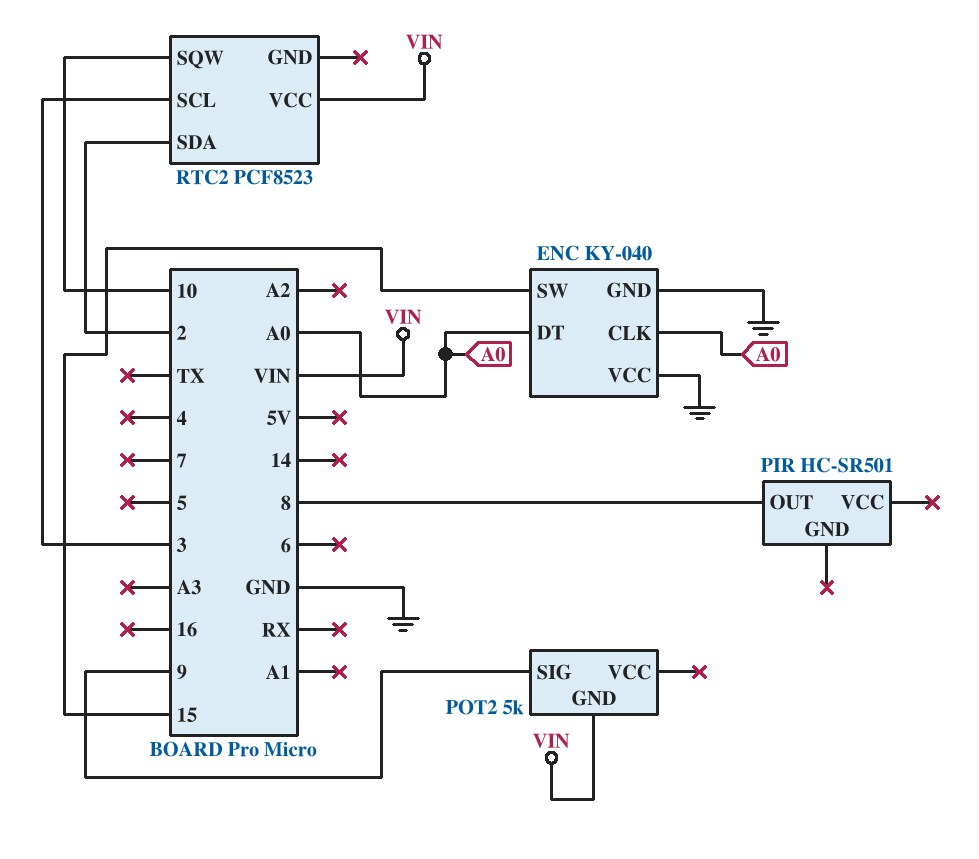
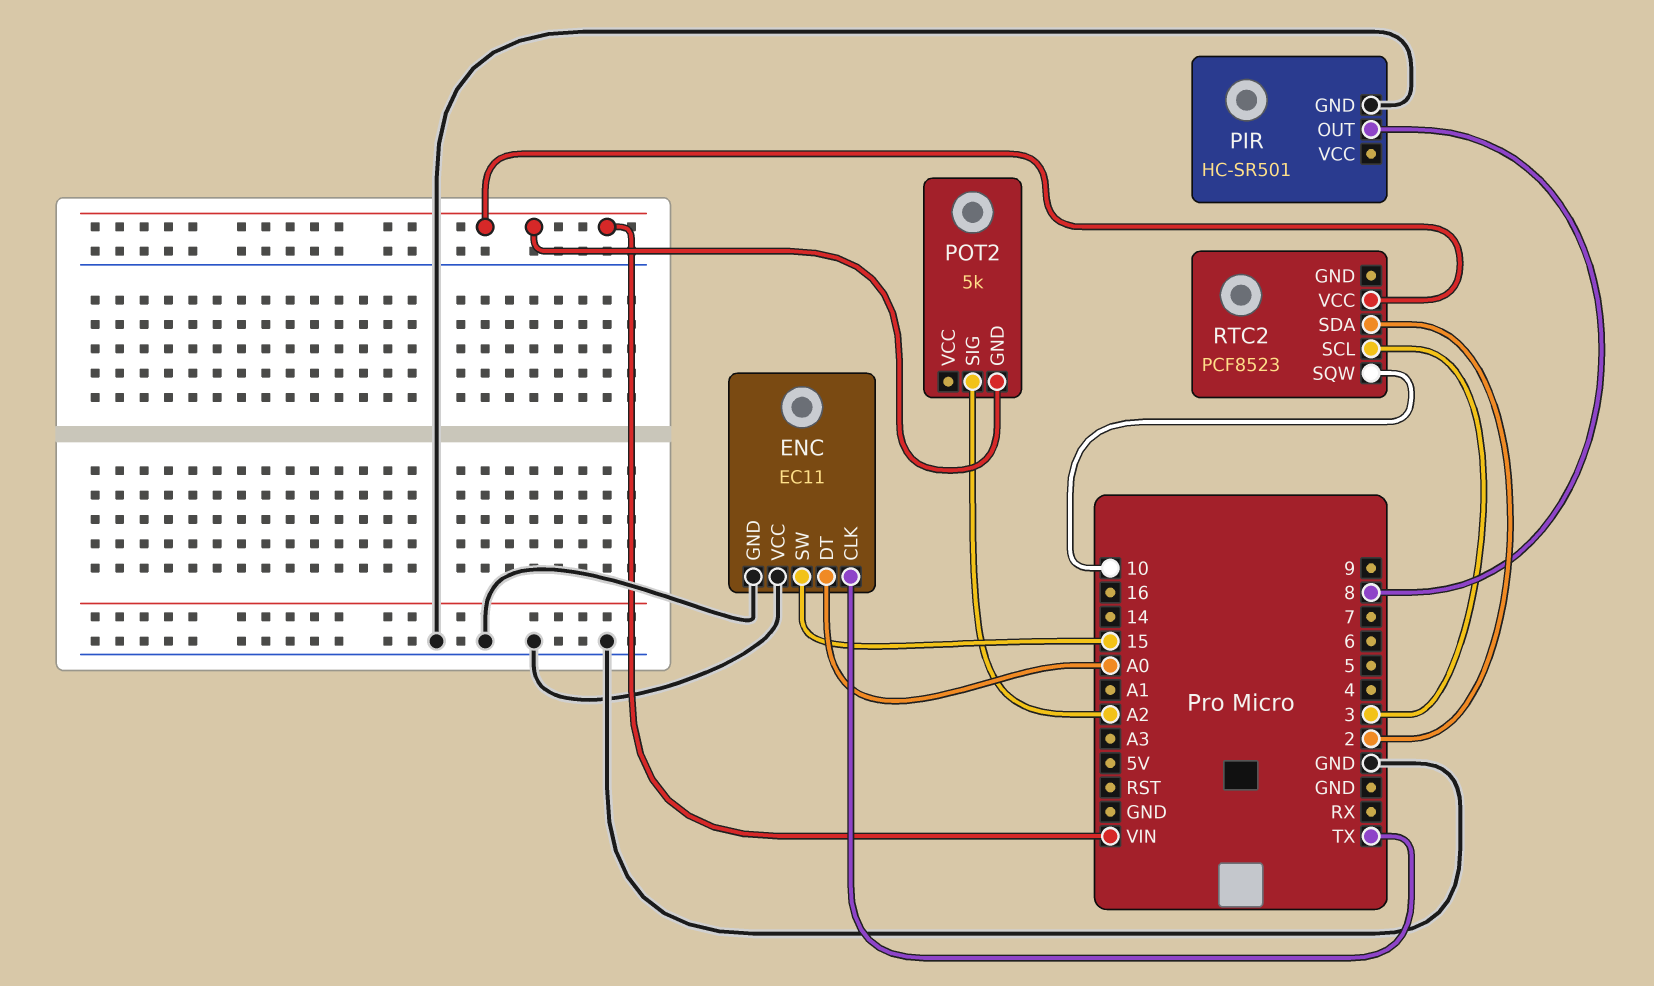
ENC: KY-040 -> EC11
ENC pin CLK: A0 -> TX
PIR pin GND: none -> GND
POT2 pin SIG: 9 -> A2

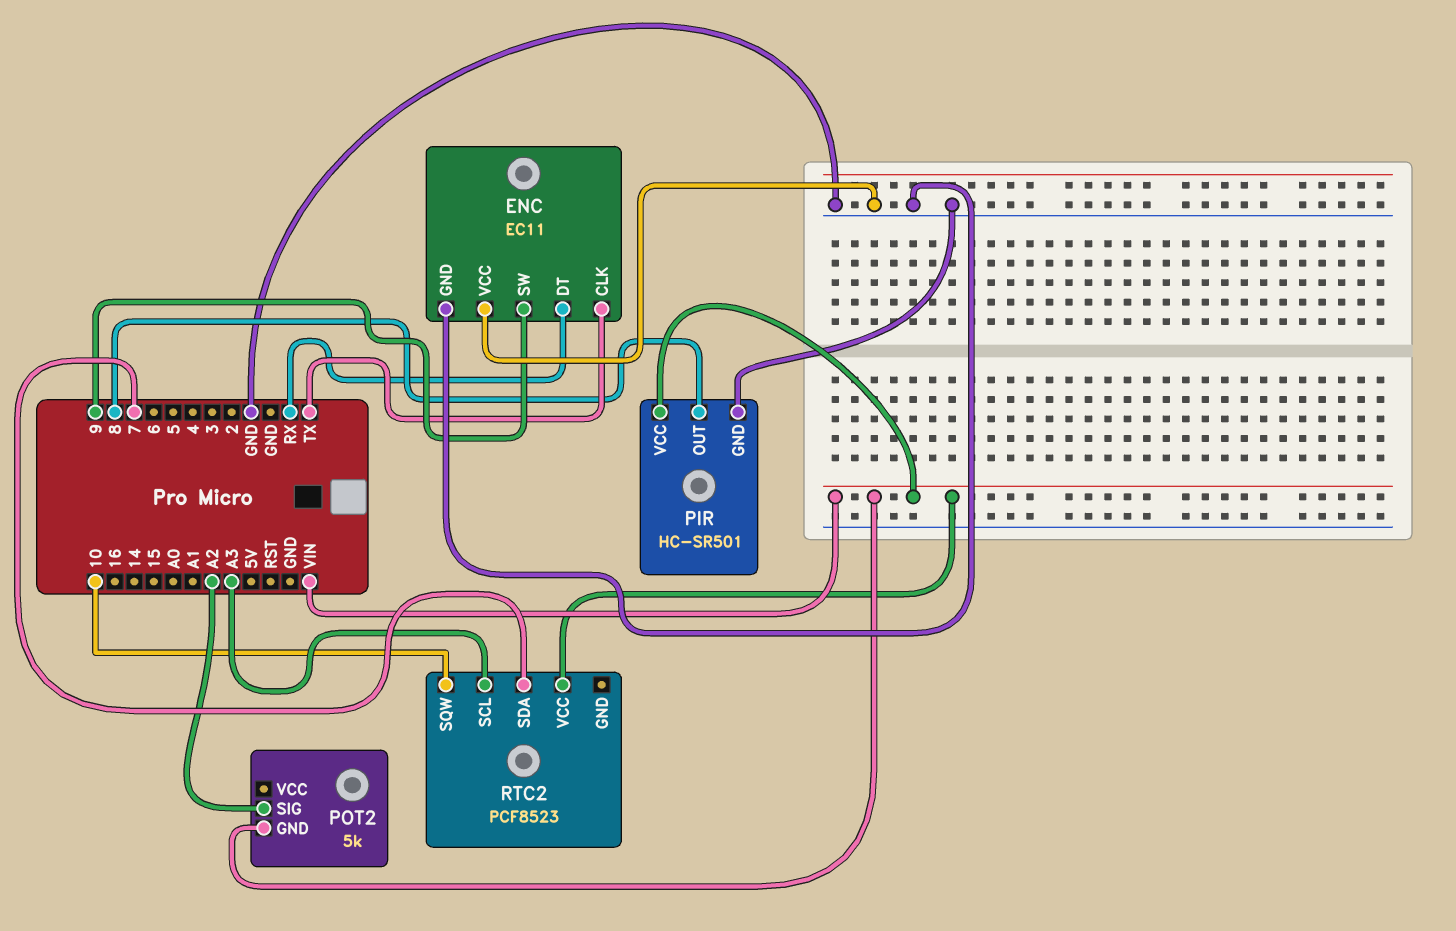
ENC pin DT: A0 -> RX
ENC pin SW: 15 -> 9
PIR pin VCC: none -> VIN
RTC2 pin SCL: 3 -> A3
RTC2 pin SDA: 2 -> 7

